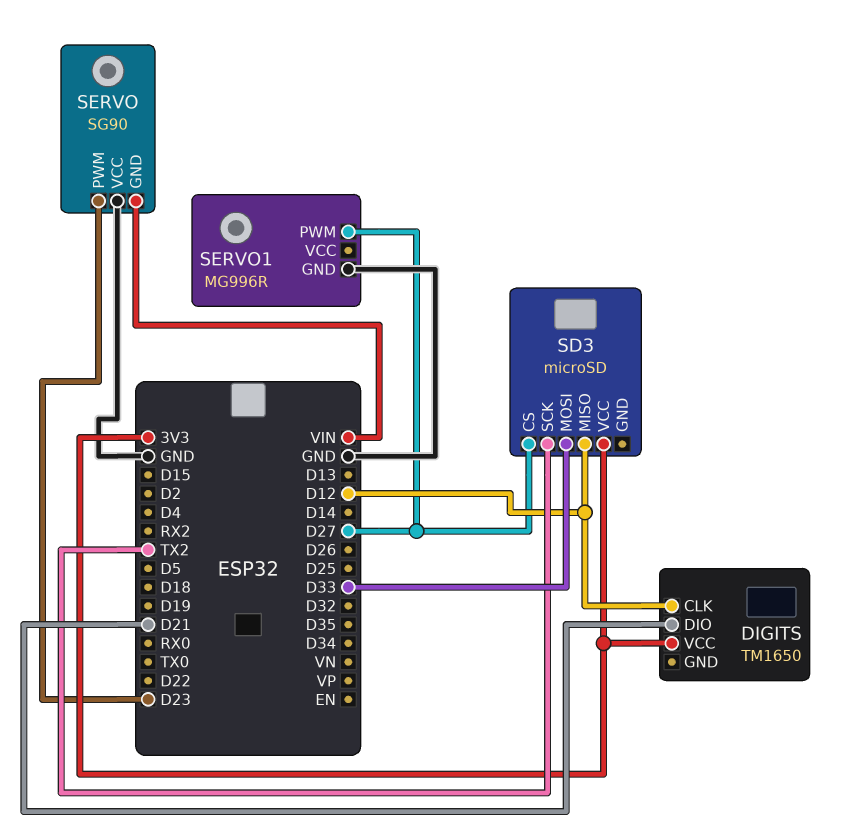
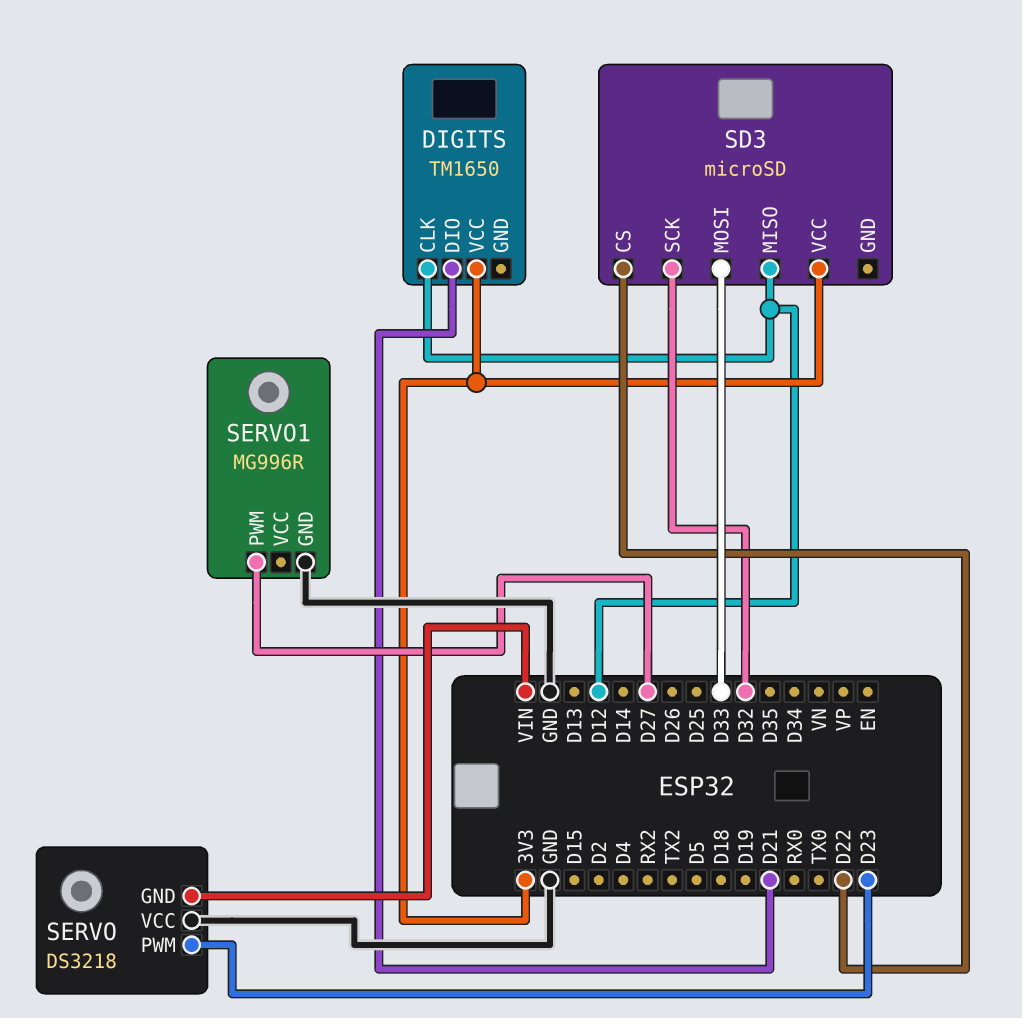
SD3 pin CS: D27 -> D22
SD3 pin SCK: TX2 -> D32
SERVO: SG90 -> DS3218

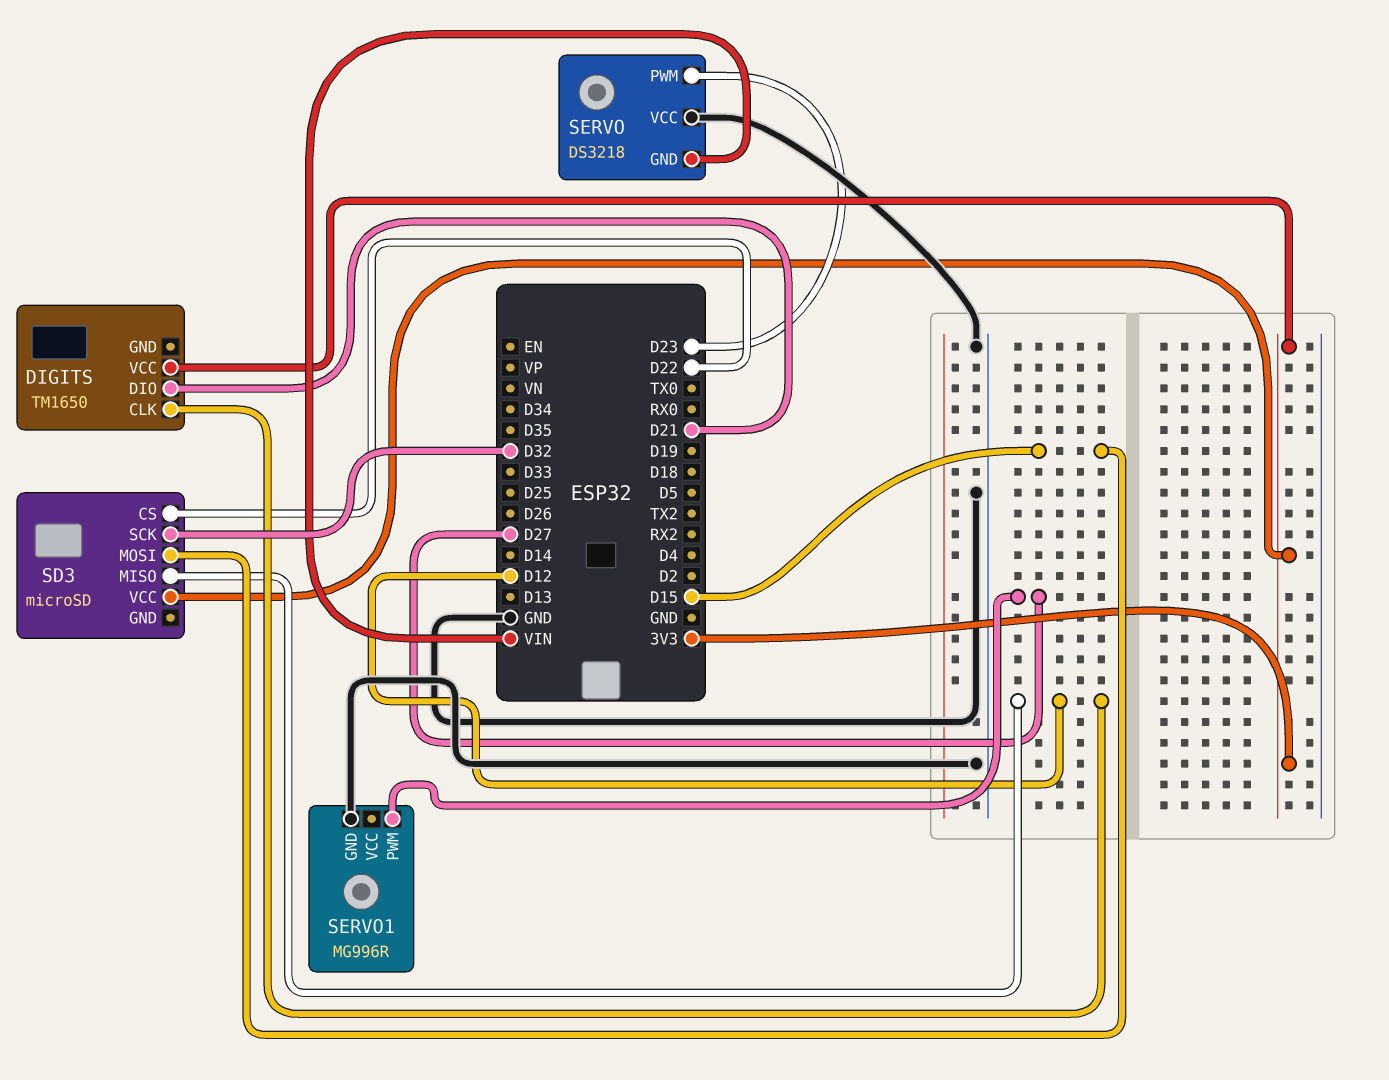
SD3 pin MOSI: D33 -> D15

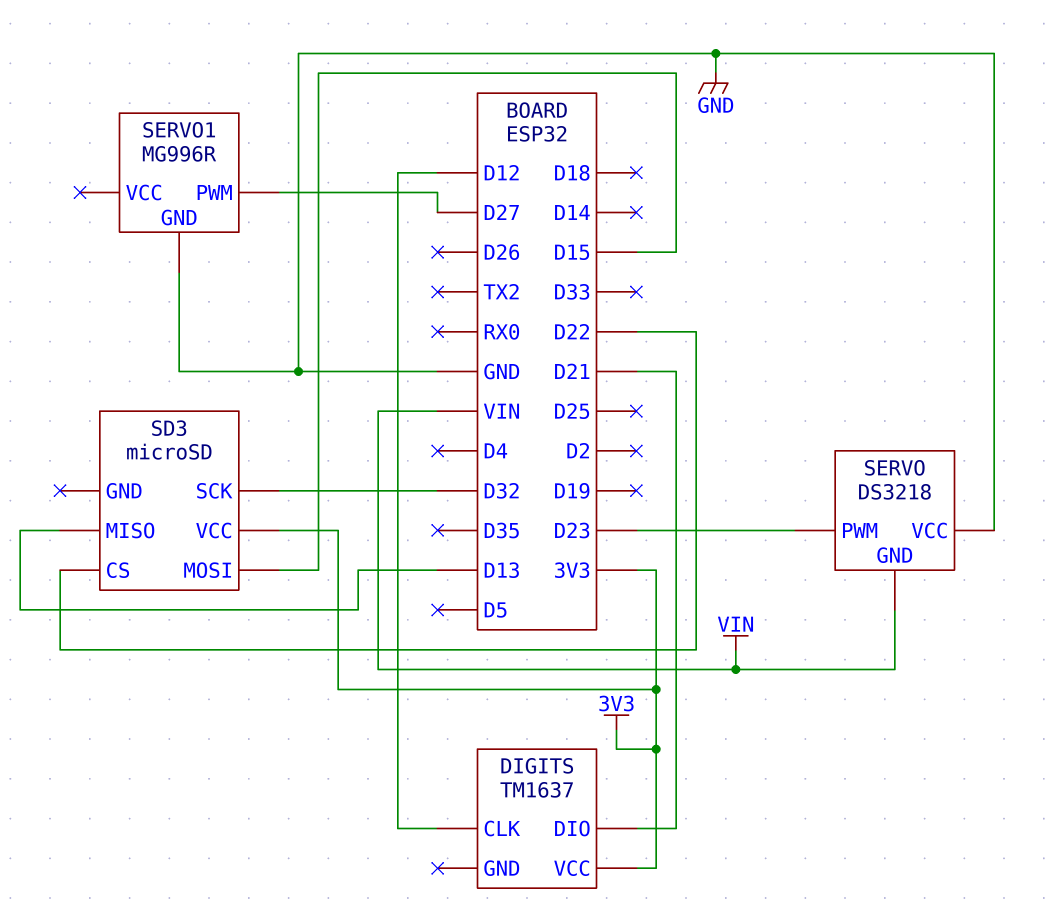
DIGITS: TM1650 -> TM1637
SD3 pin MISO: D12 -> D13

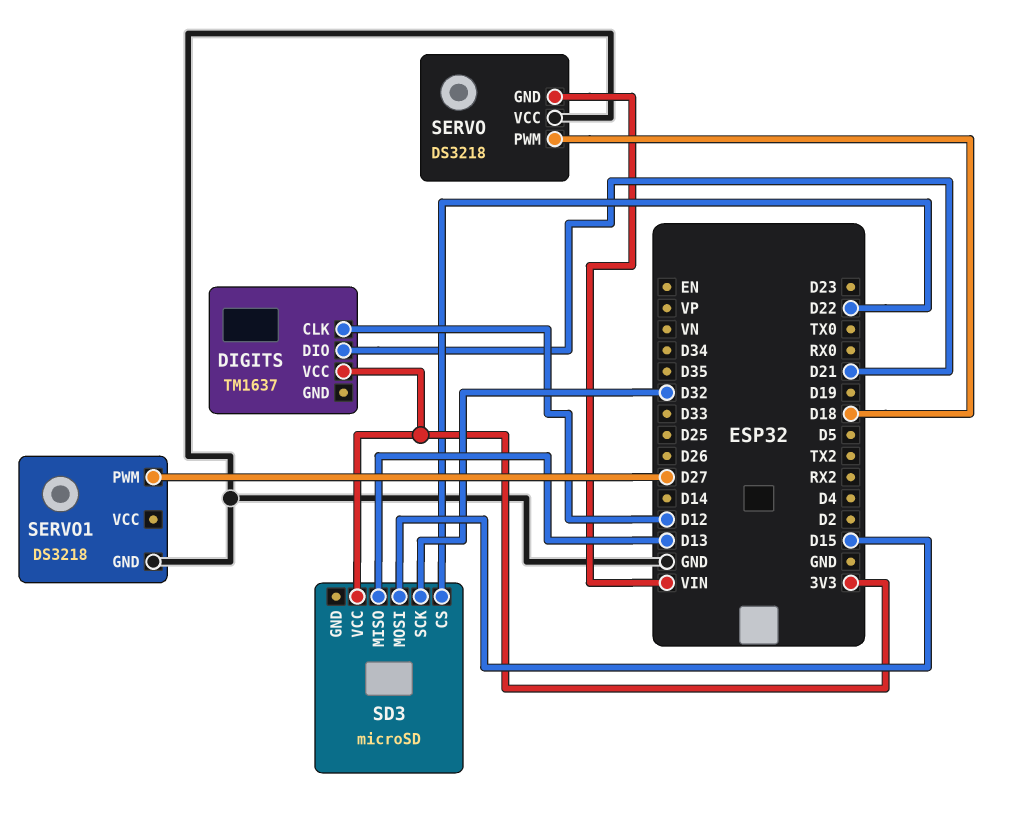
SERVO pin PWM: D23 -> D18
SERVO1: MG996R -> DS3218

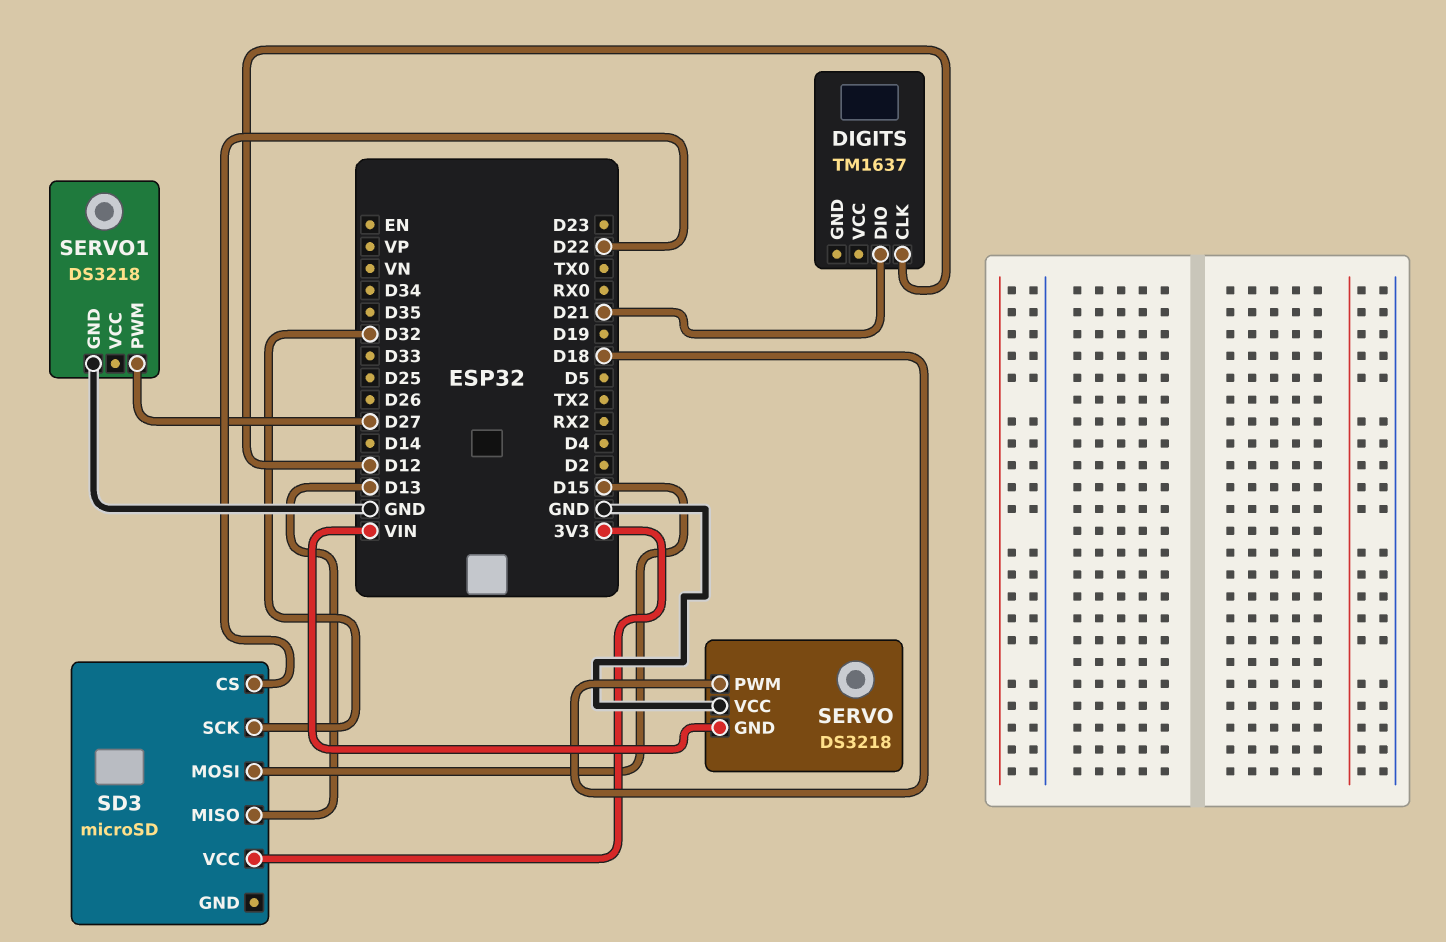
DIGITS pin VCC: 3V3 -> none

